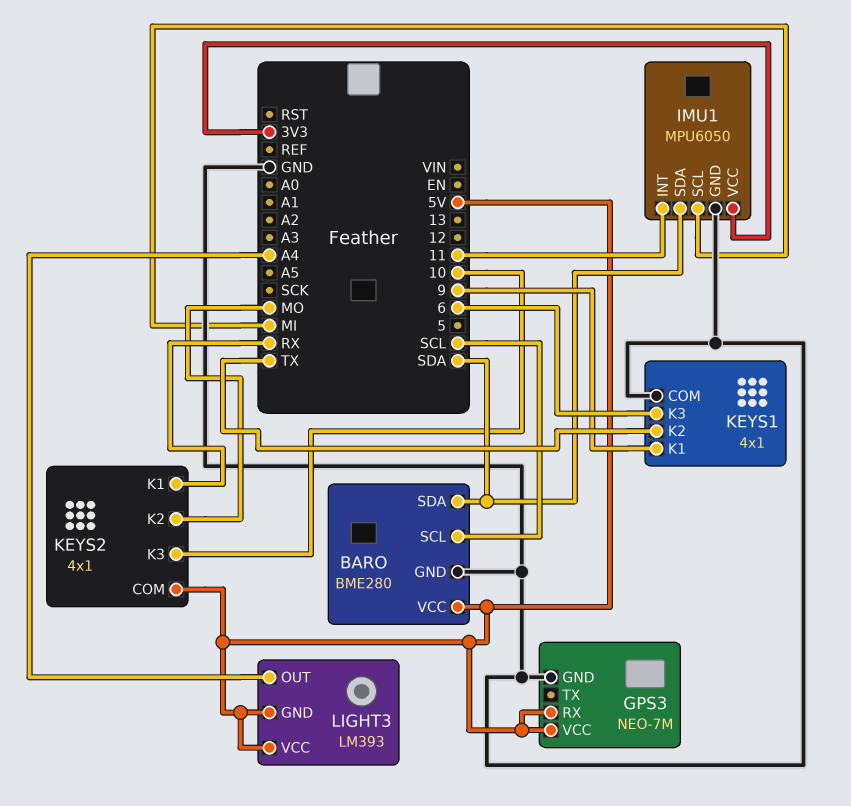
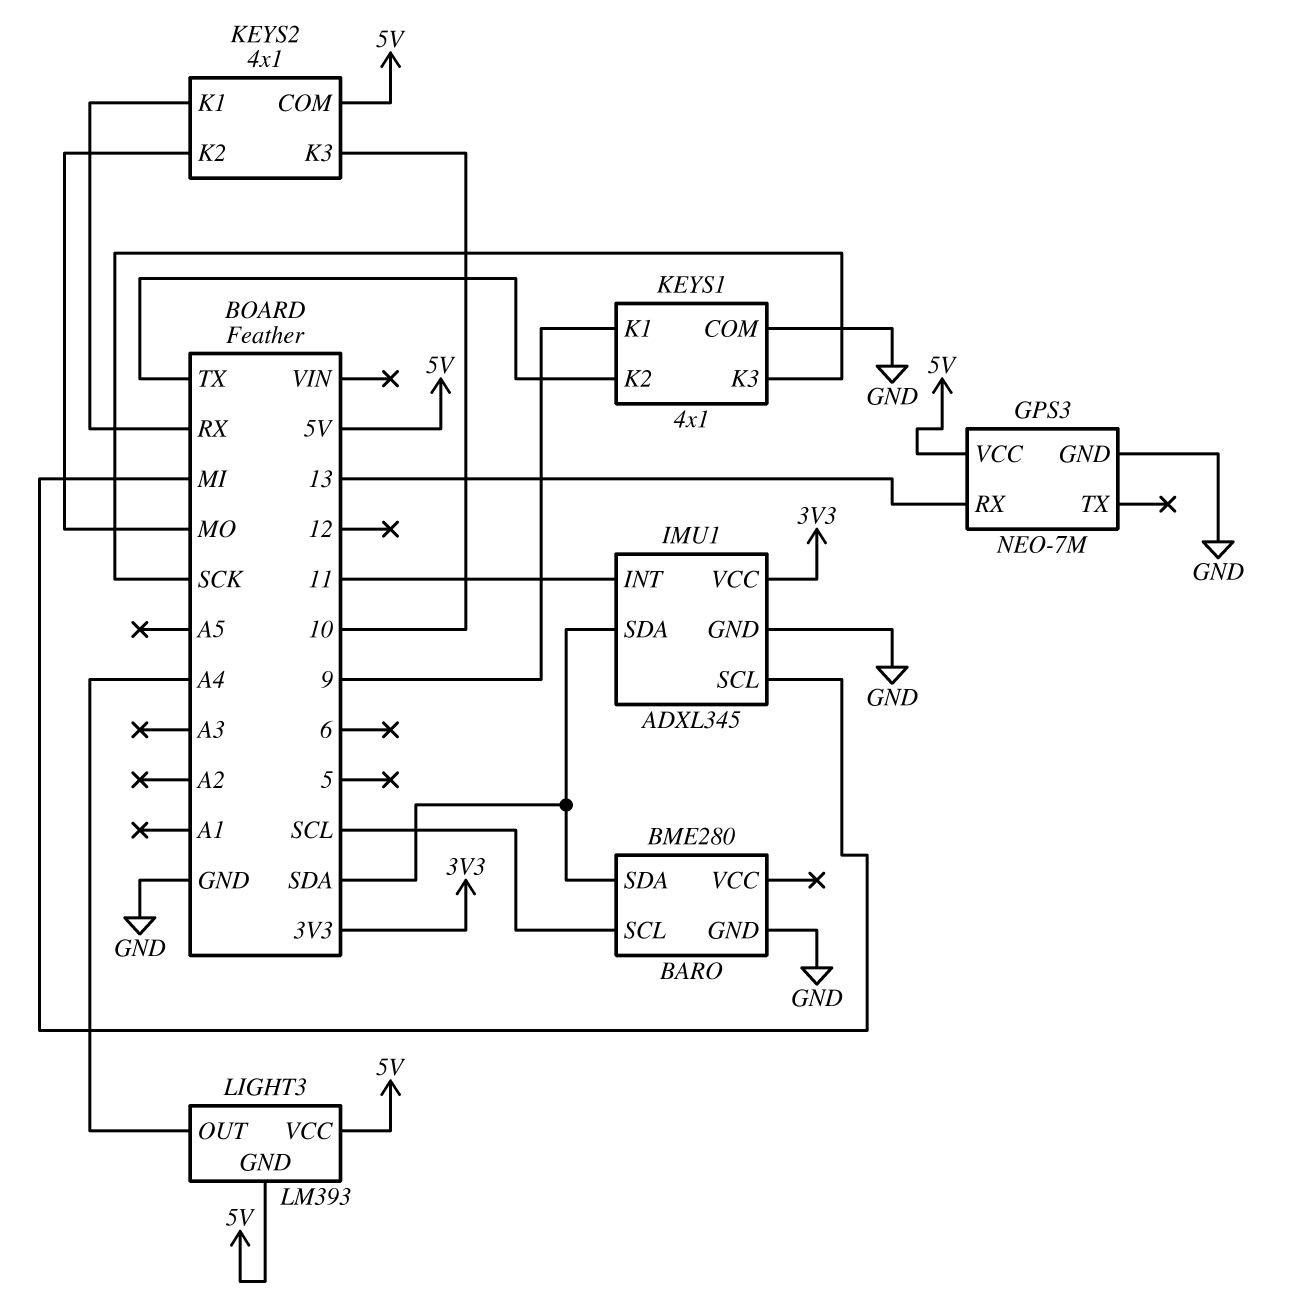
BARO pin VCC: 5V -> none
GPS3 pin RX: 5V -> 13
IMU1: MPU6050 -> ADXL345
KEYS1 pin K3: 6 -> SCK

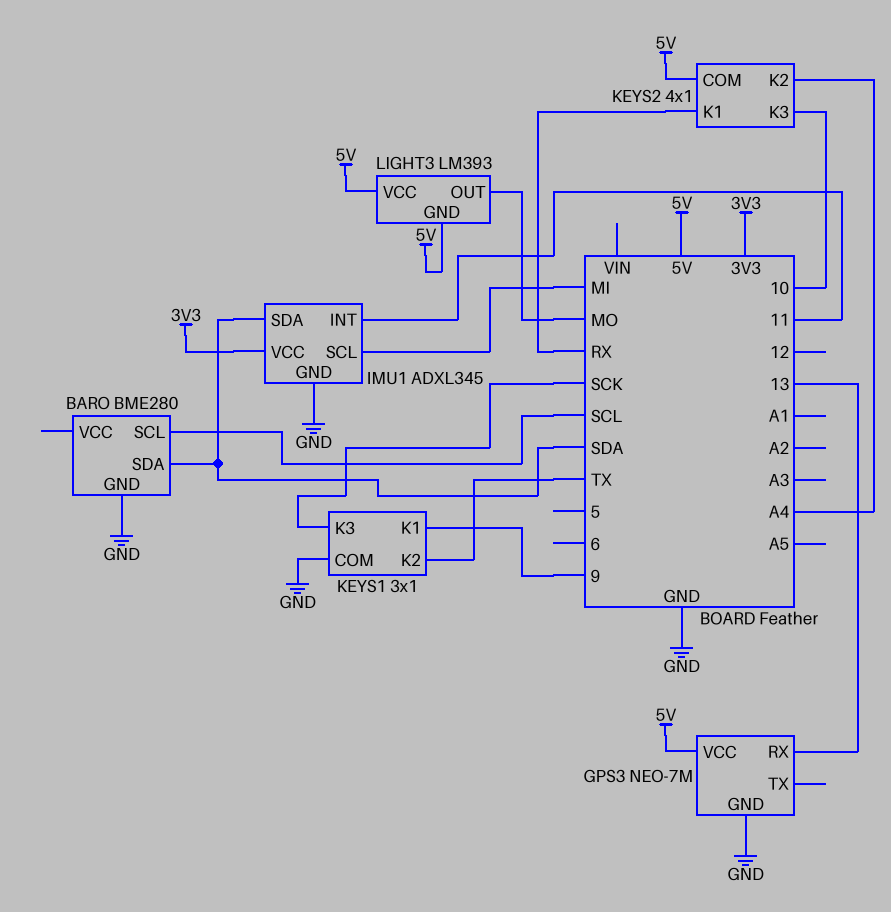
KEYS1: 4x1 -> 3x1
KEYS2 pin K2: MO -> A4
LIGHT3 pin OUT: A4 -> MO

